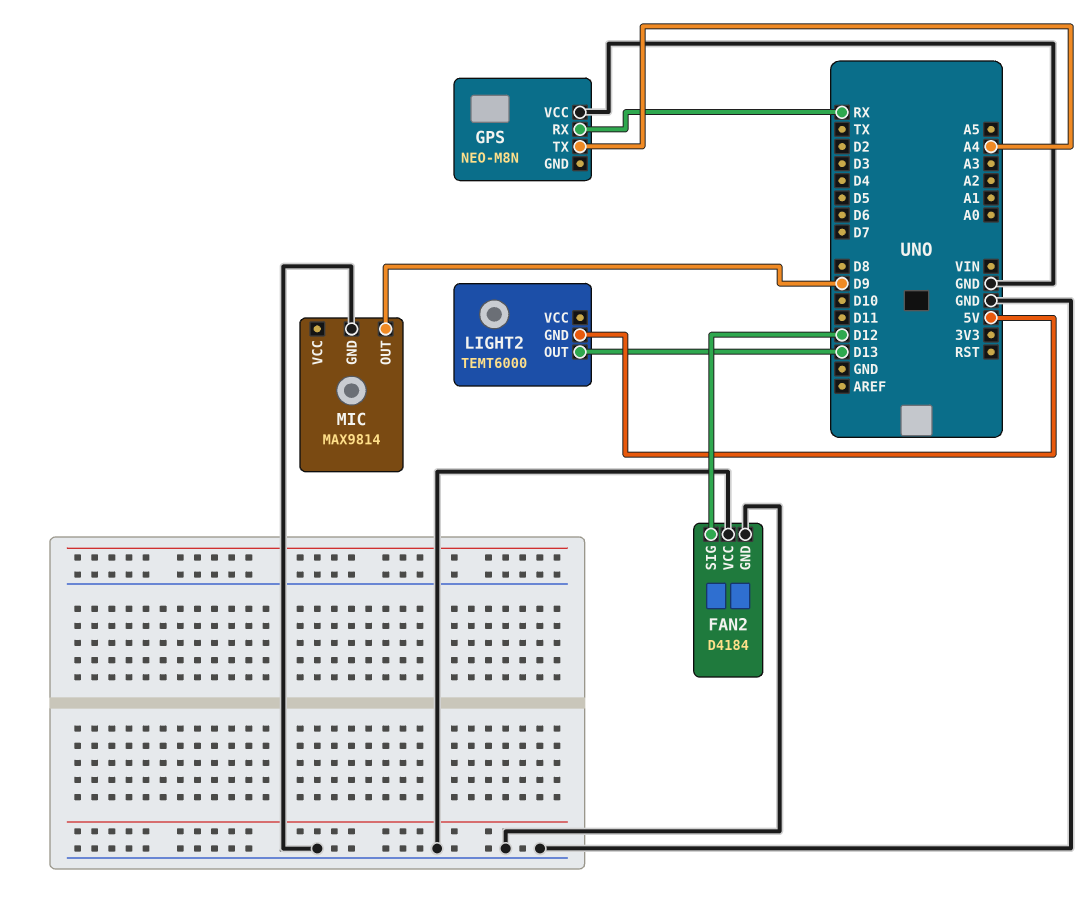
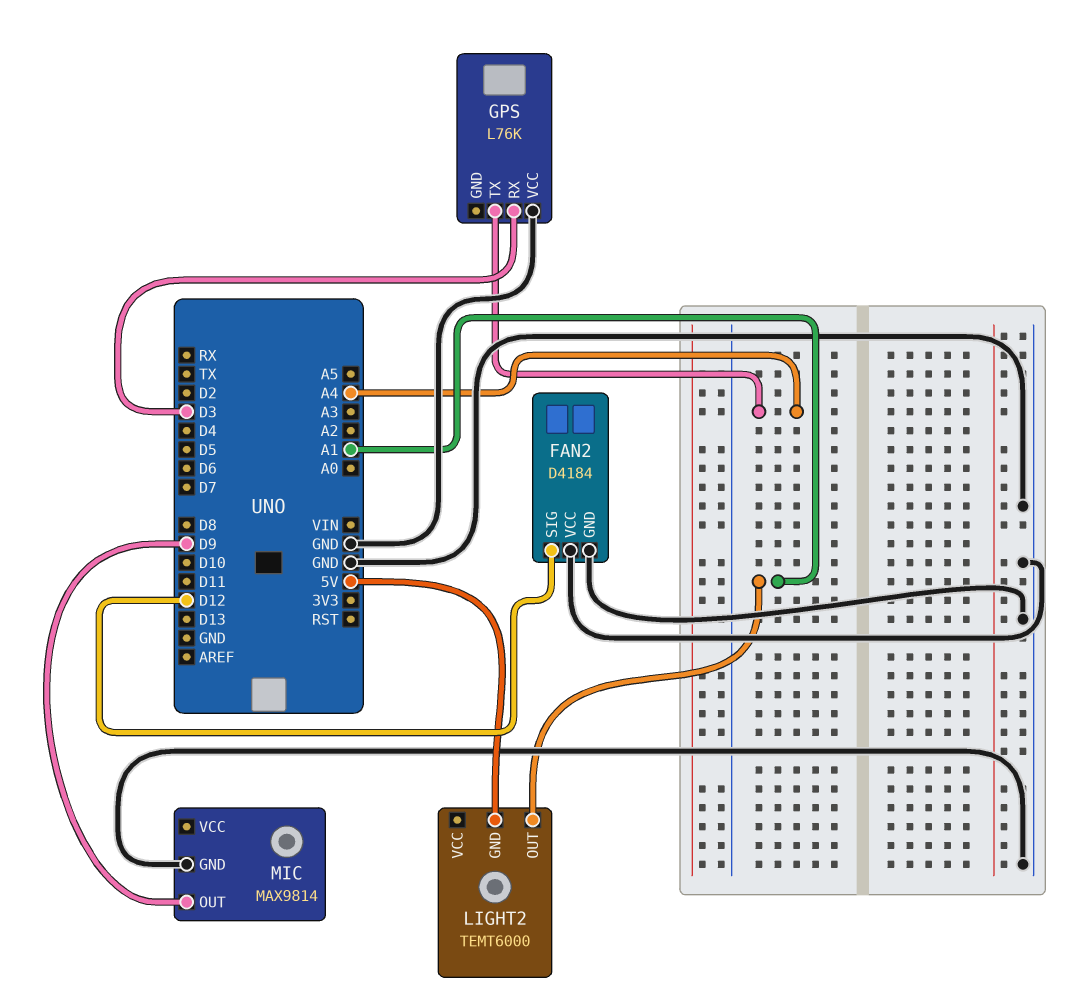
GPS: NEO-M8N -> L76K
GPS pin RX: RX -> D3
LIGHT2 pin OUT: D13 -> A1

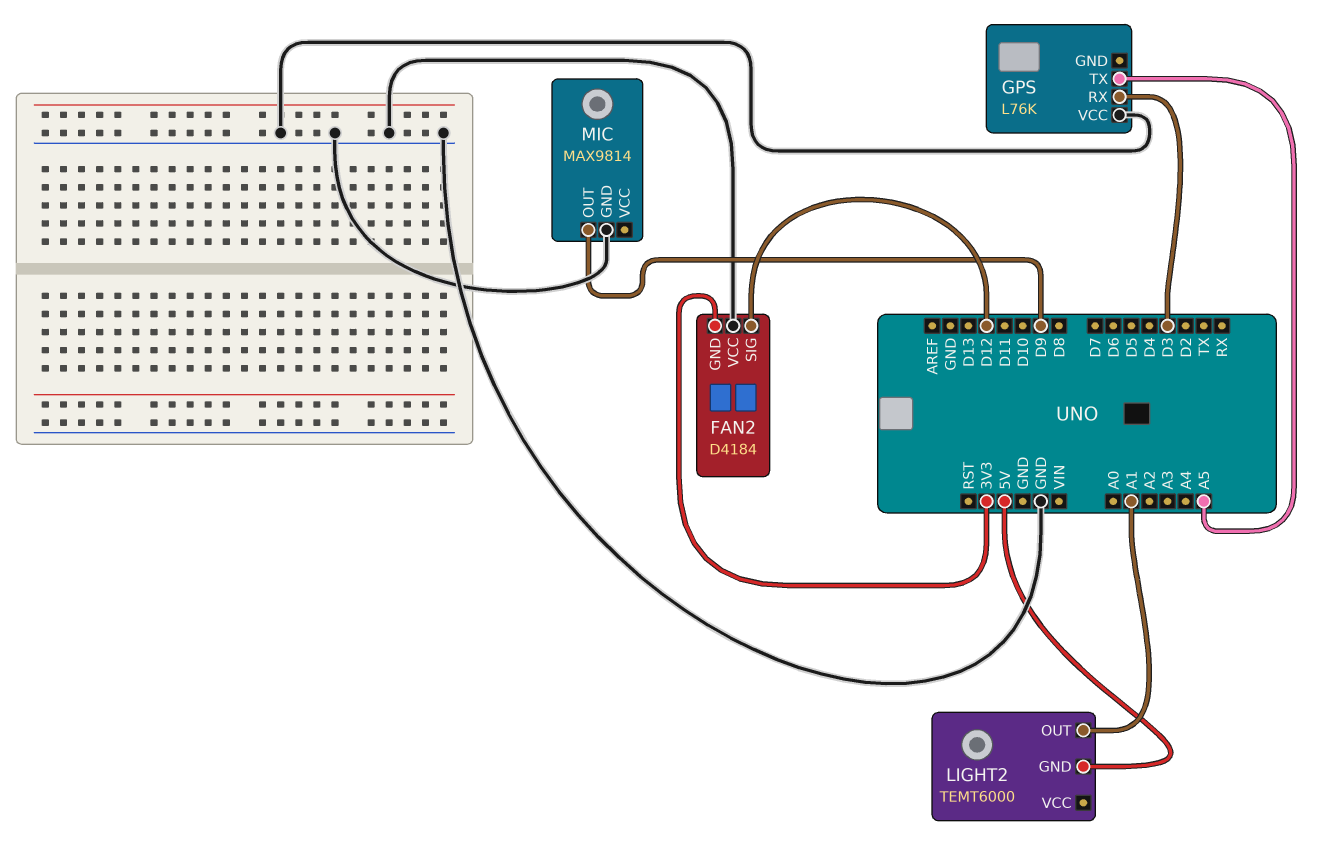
FAN2 pin GND: GND -> 3V3
GPS pin TX: A4 -> A5

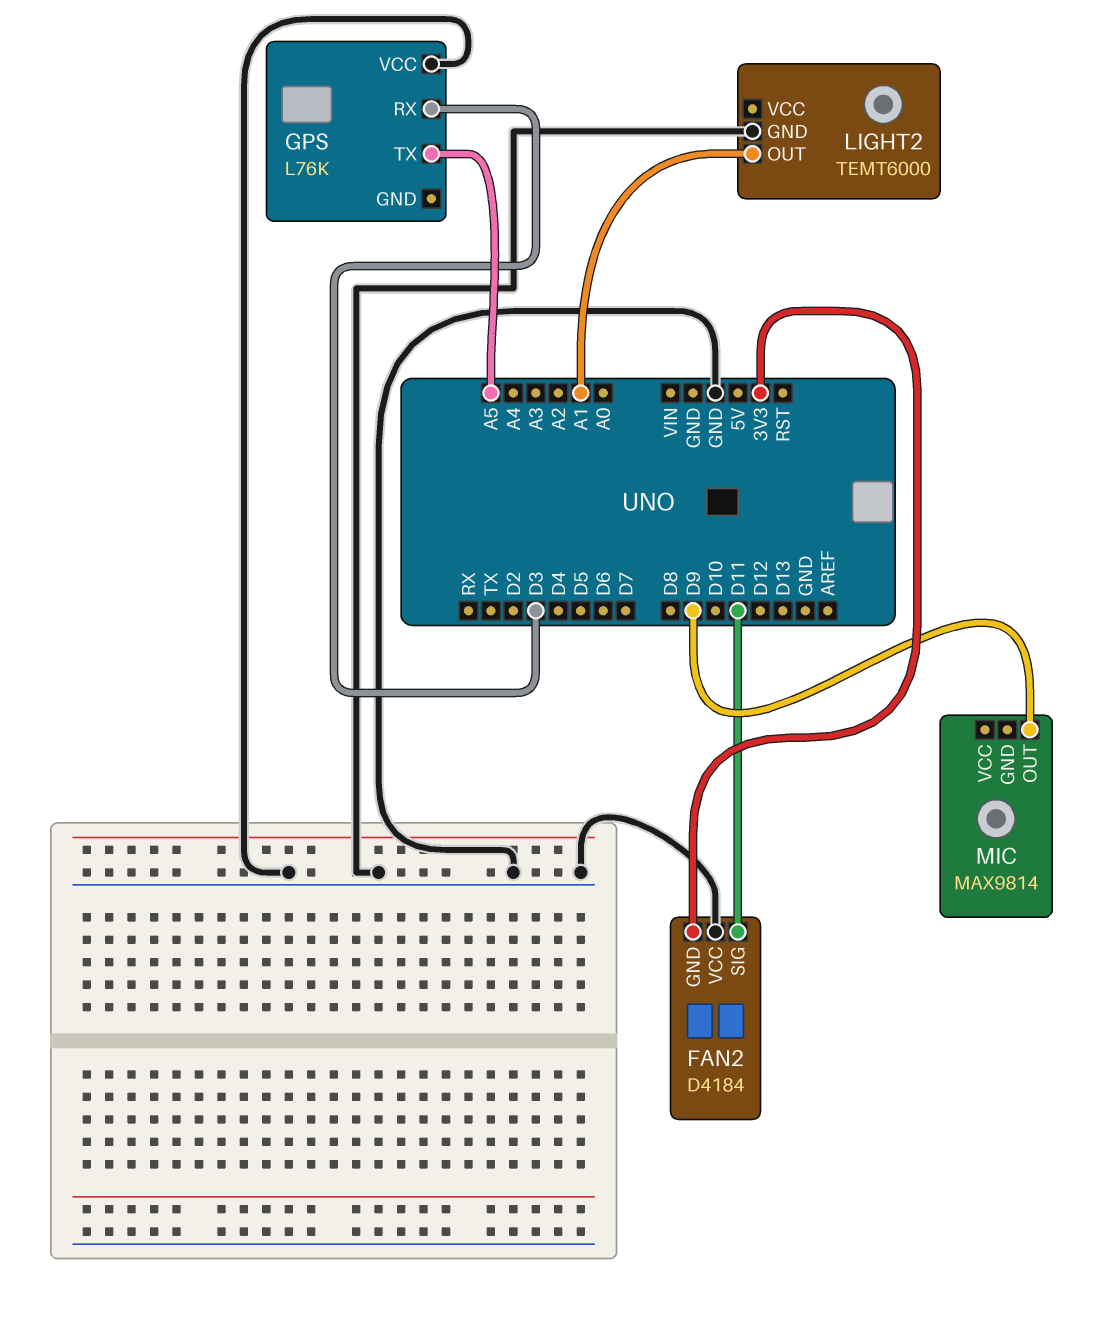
FAN2 pin SIG: D12 -> D11
LIGHT2 pin GND: 5V -> GND
MIC pin GND: GND -> none

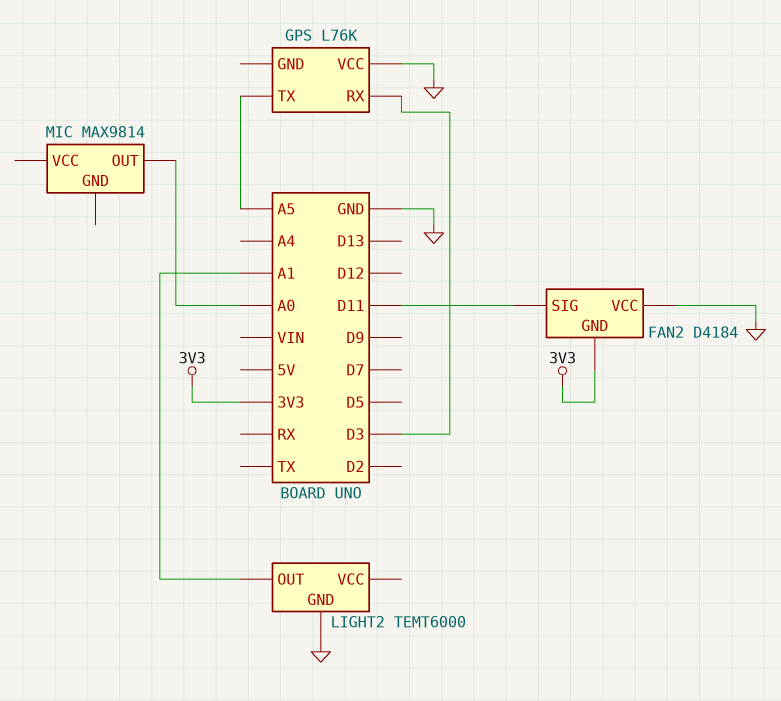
MIC pin OUT: D9 -> A0

